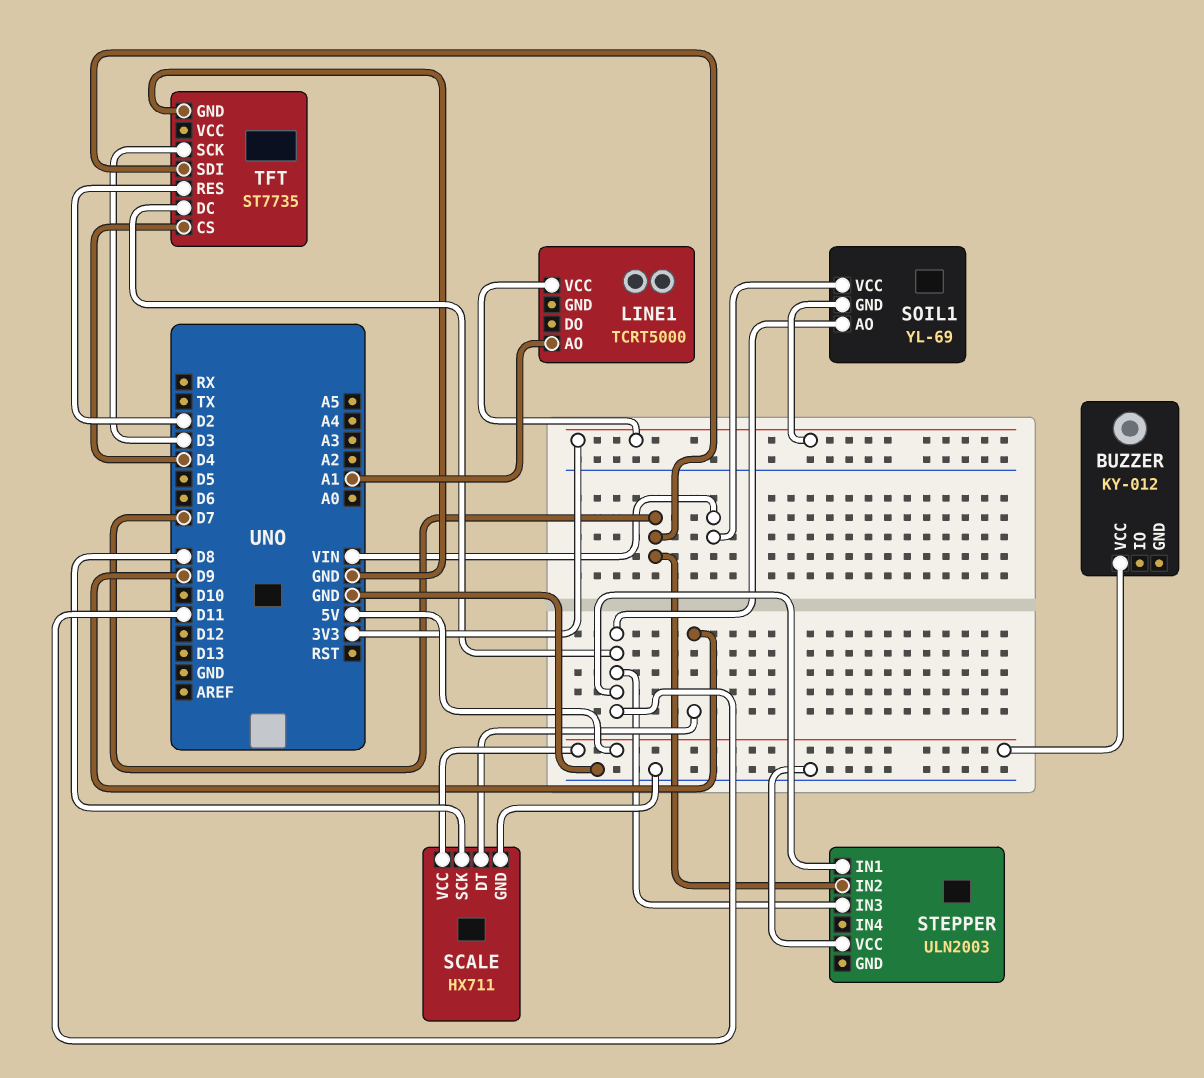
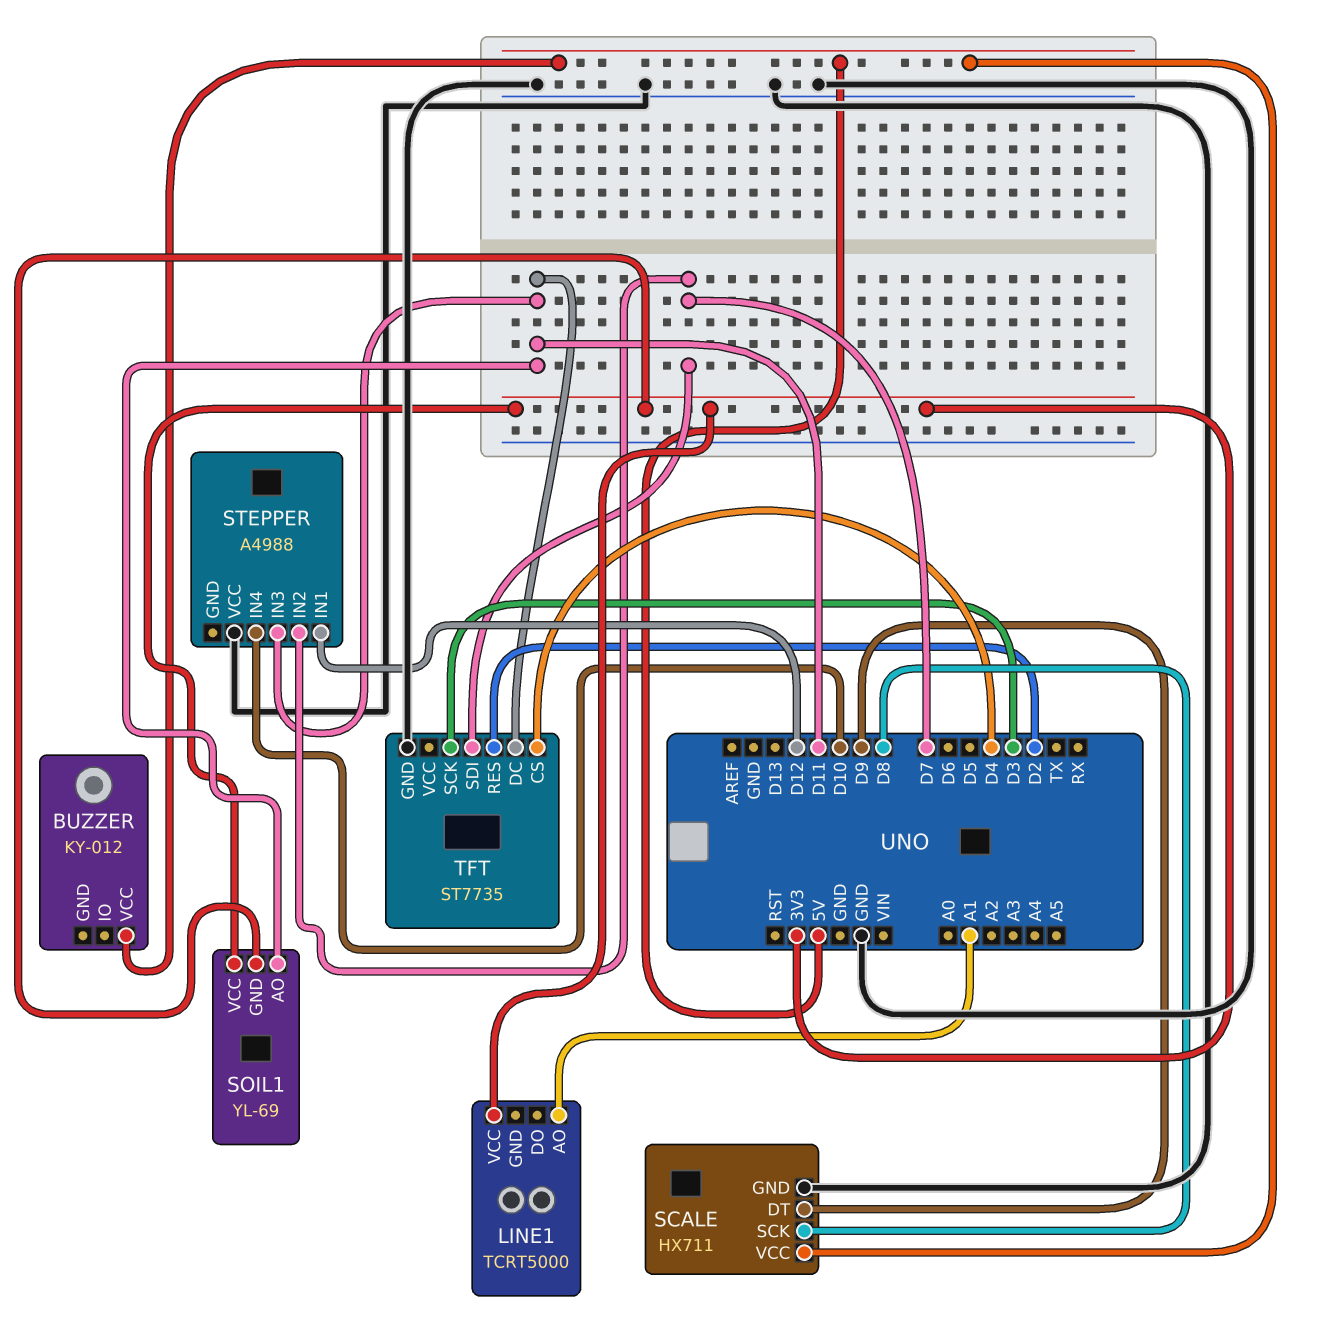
SOIL1 pin VCC: VIN -> 3V3
STEPPER: ULN2003 -> A4988
STEPPER pin IN1: D11 -> D12
STEPPER pin IN4: none -> D10

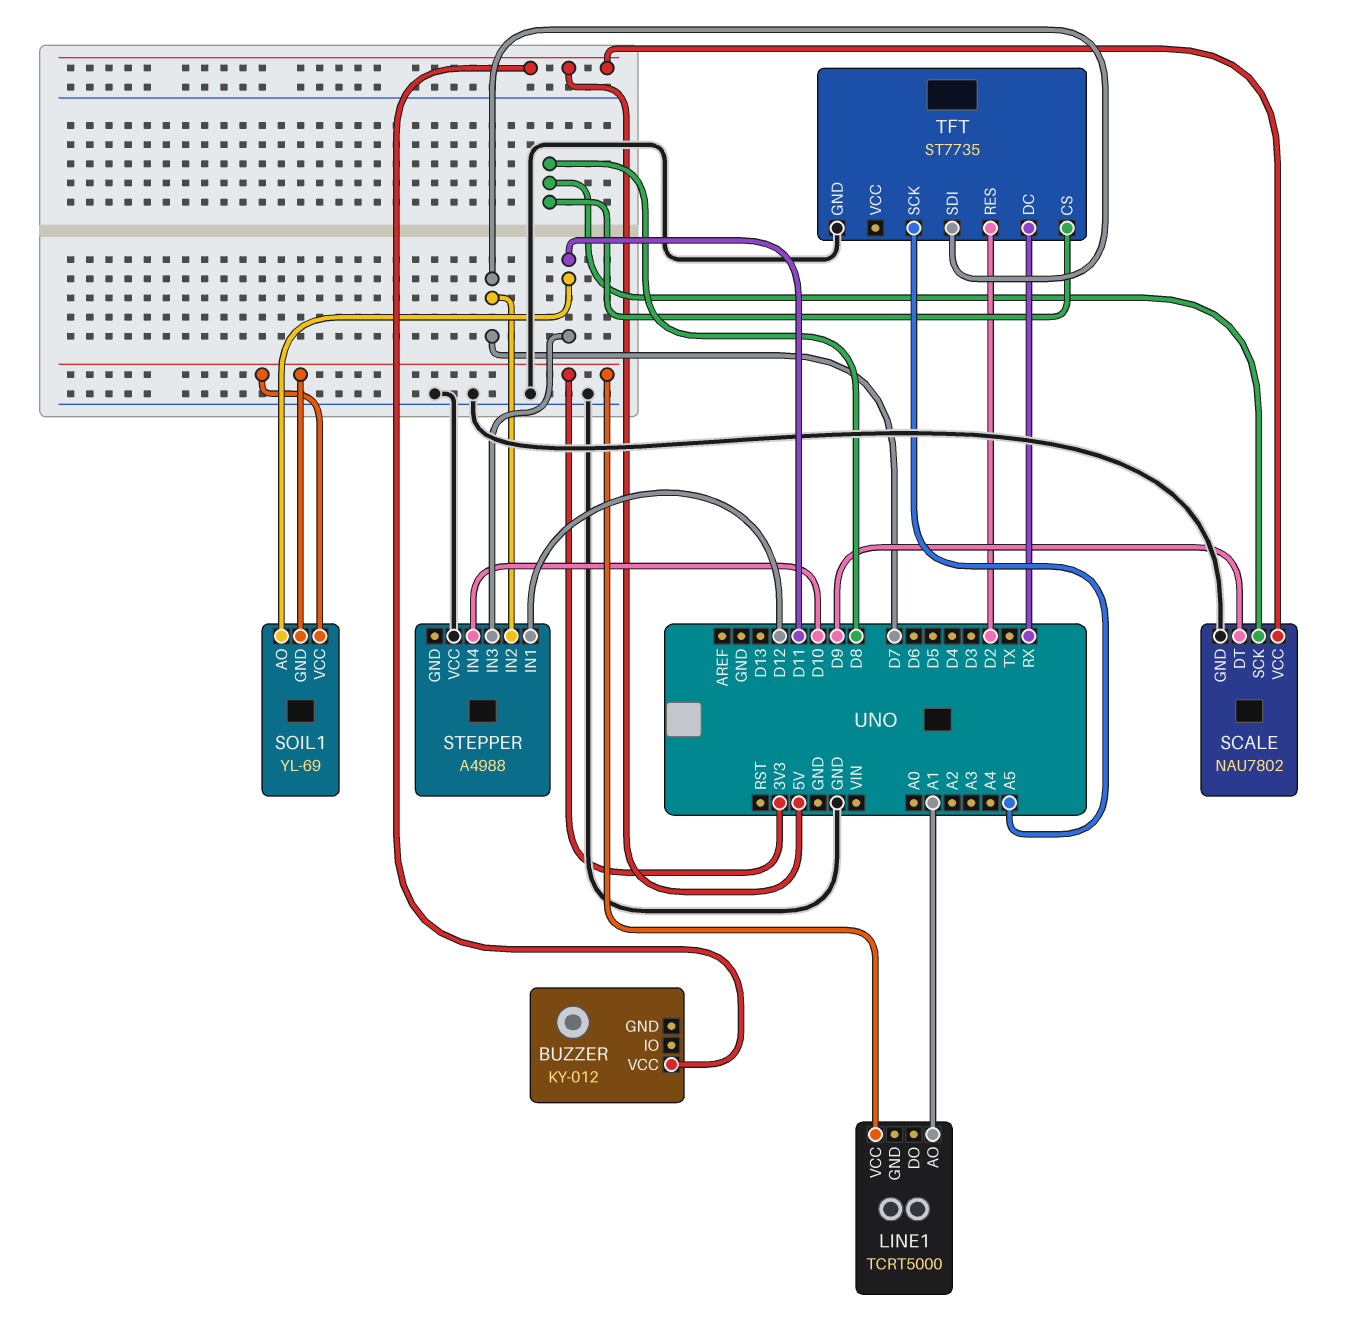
SCALE: HX711 -> NAU7802
TFT pin CS: D4 -> D8
TFT pin DC: D11 -> RX
TFT pin SCK: D3 -> A5

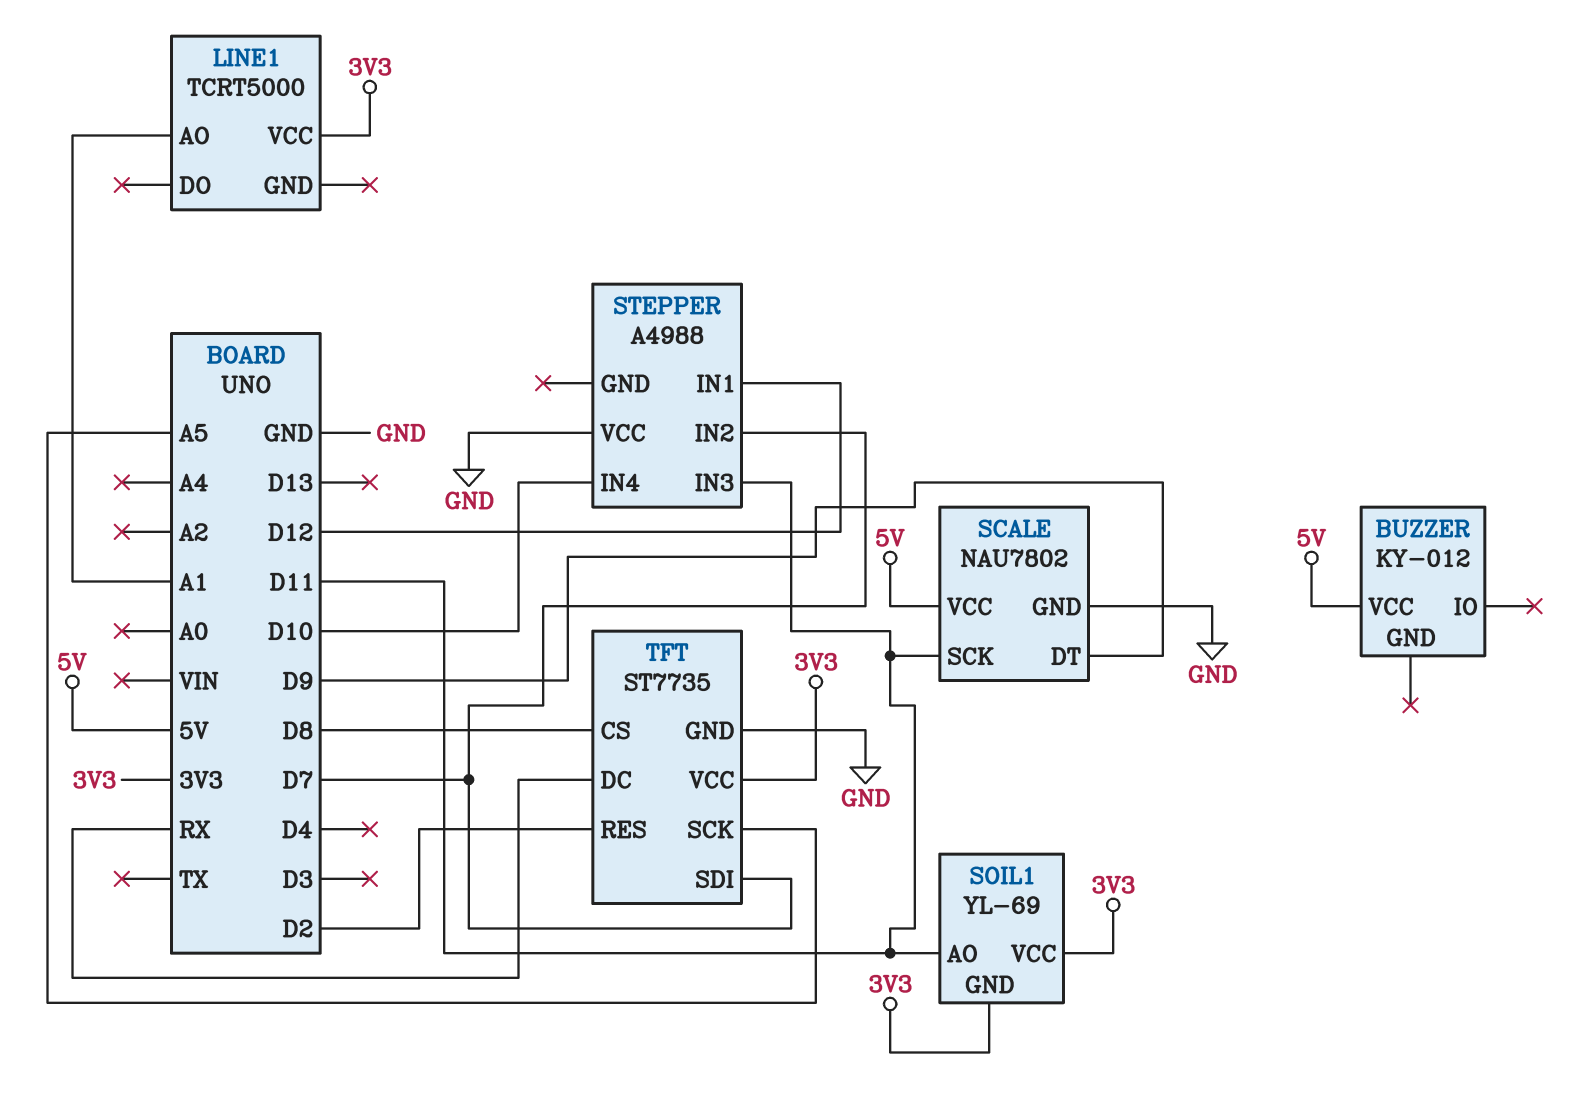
SCALE pin SCK: D8 -> D11
TFT pin VCC: none -> 3V3

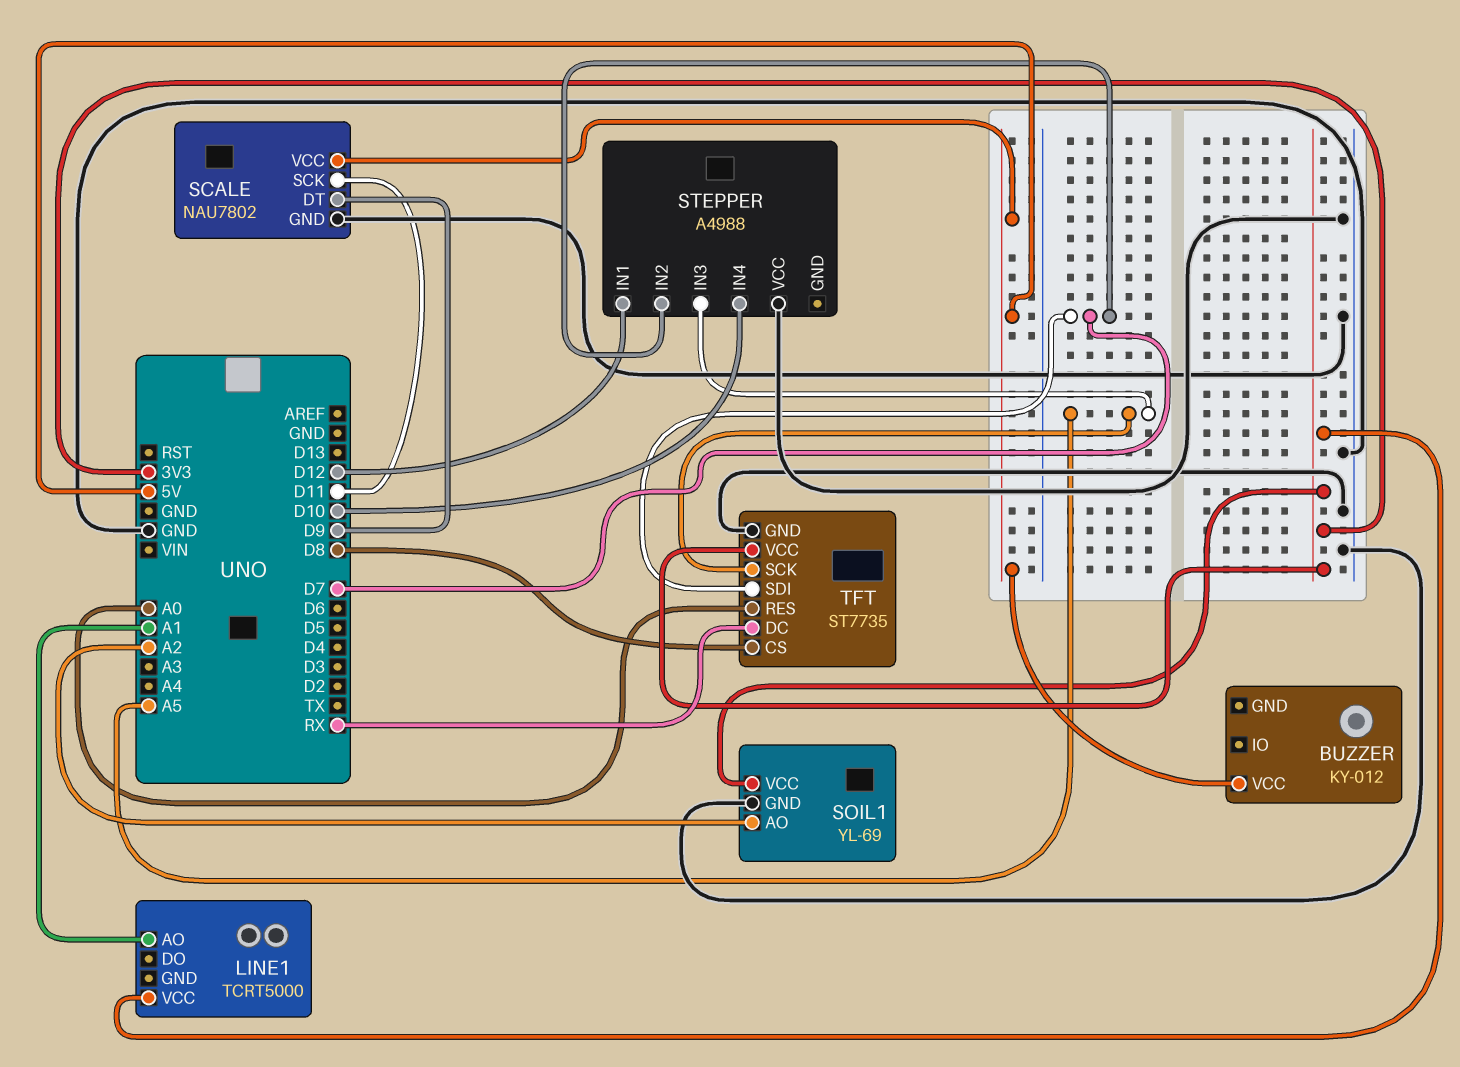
SOIL1 pin AO: D11 -> A2
SOIL1 pin GND: 3V3 -> GND
STEPPER pin IN3: D11 -> A5
TFT pin RES: D2 -> A0

